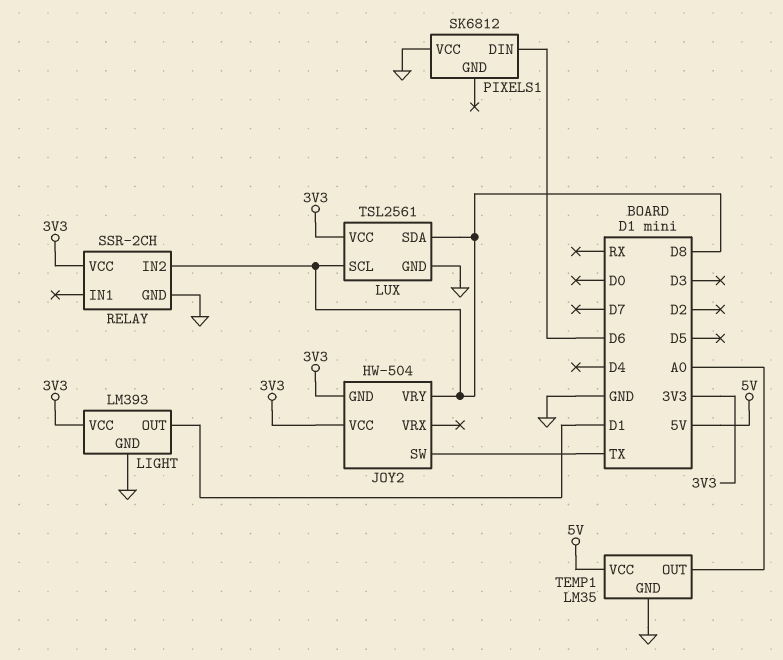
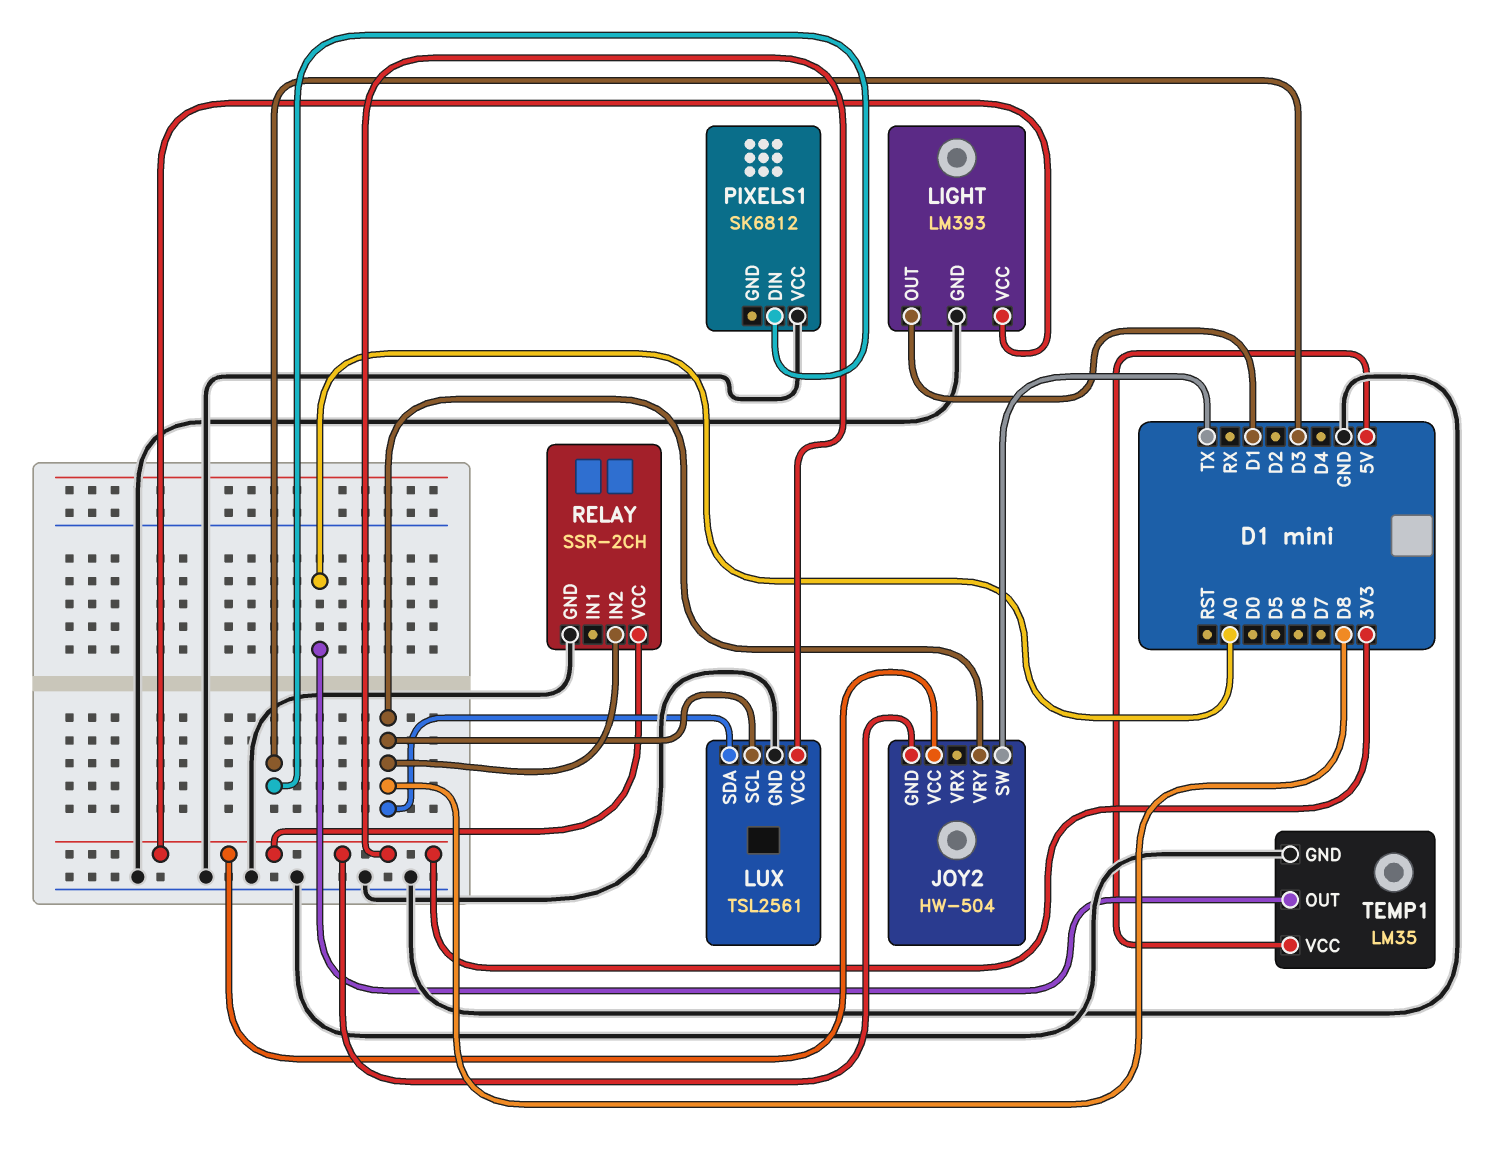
PIXELS1 pin DIN: D6 -> D3

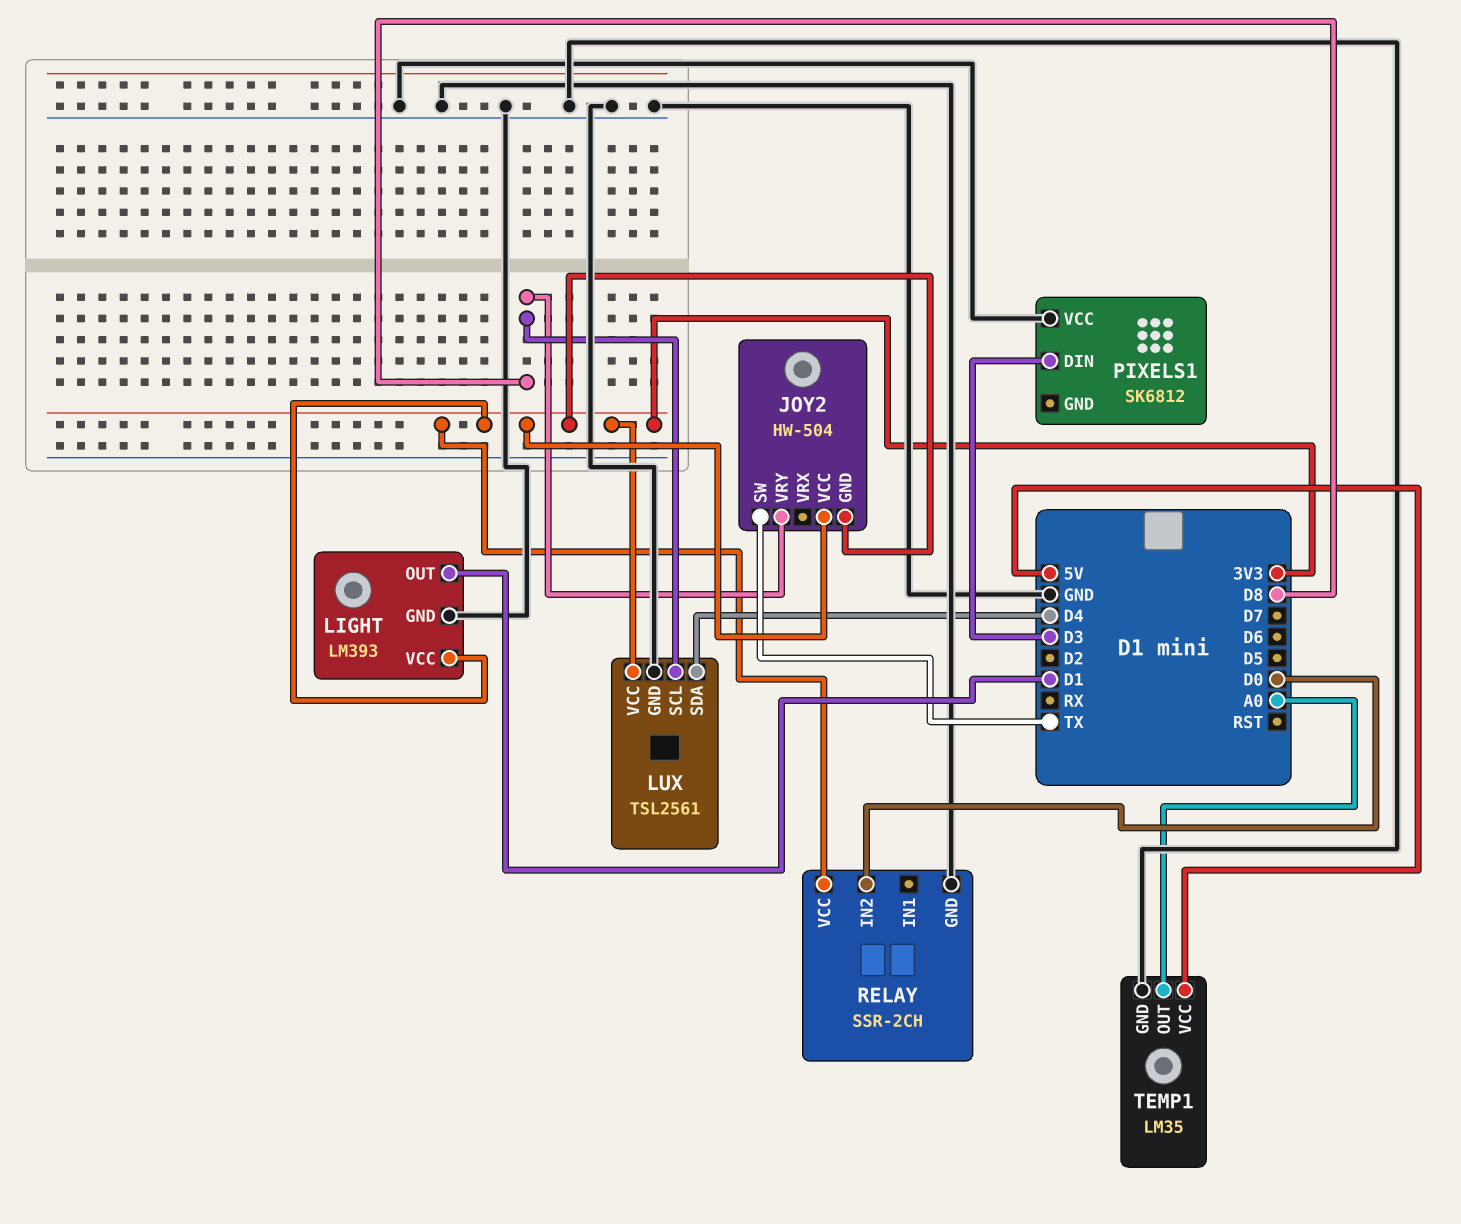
LUX pin SDA: D8 -> D4
RELAY pin IN2: D8 -> D0

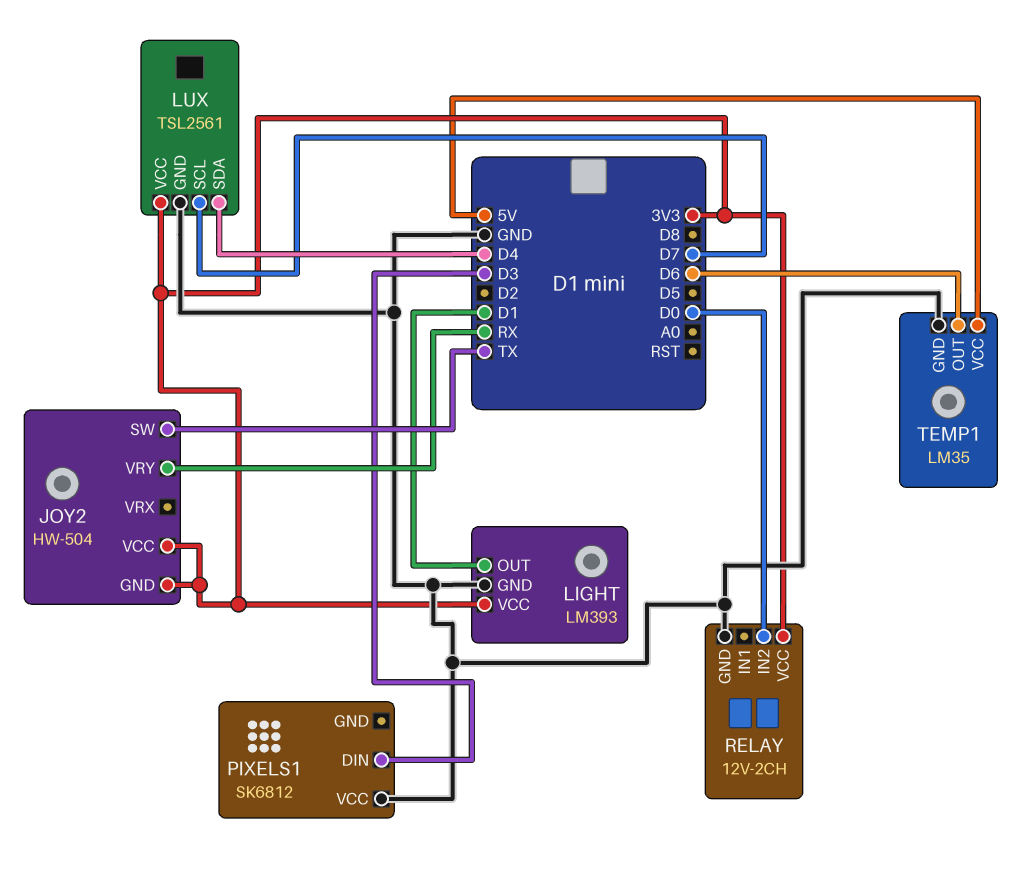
JOY2 pin VRY: D8 -> RX
LUX pin SCL: D8 -> D7
RELAY: SSR-2CH -> 12V-2CH
TEMP1 pin OUT: A0 -> D6

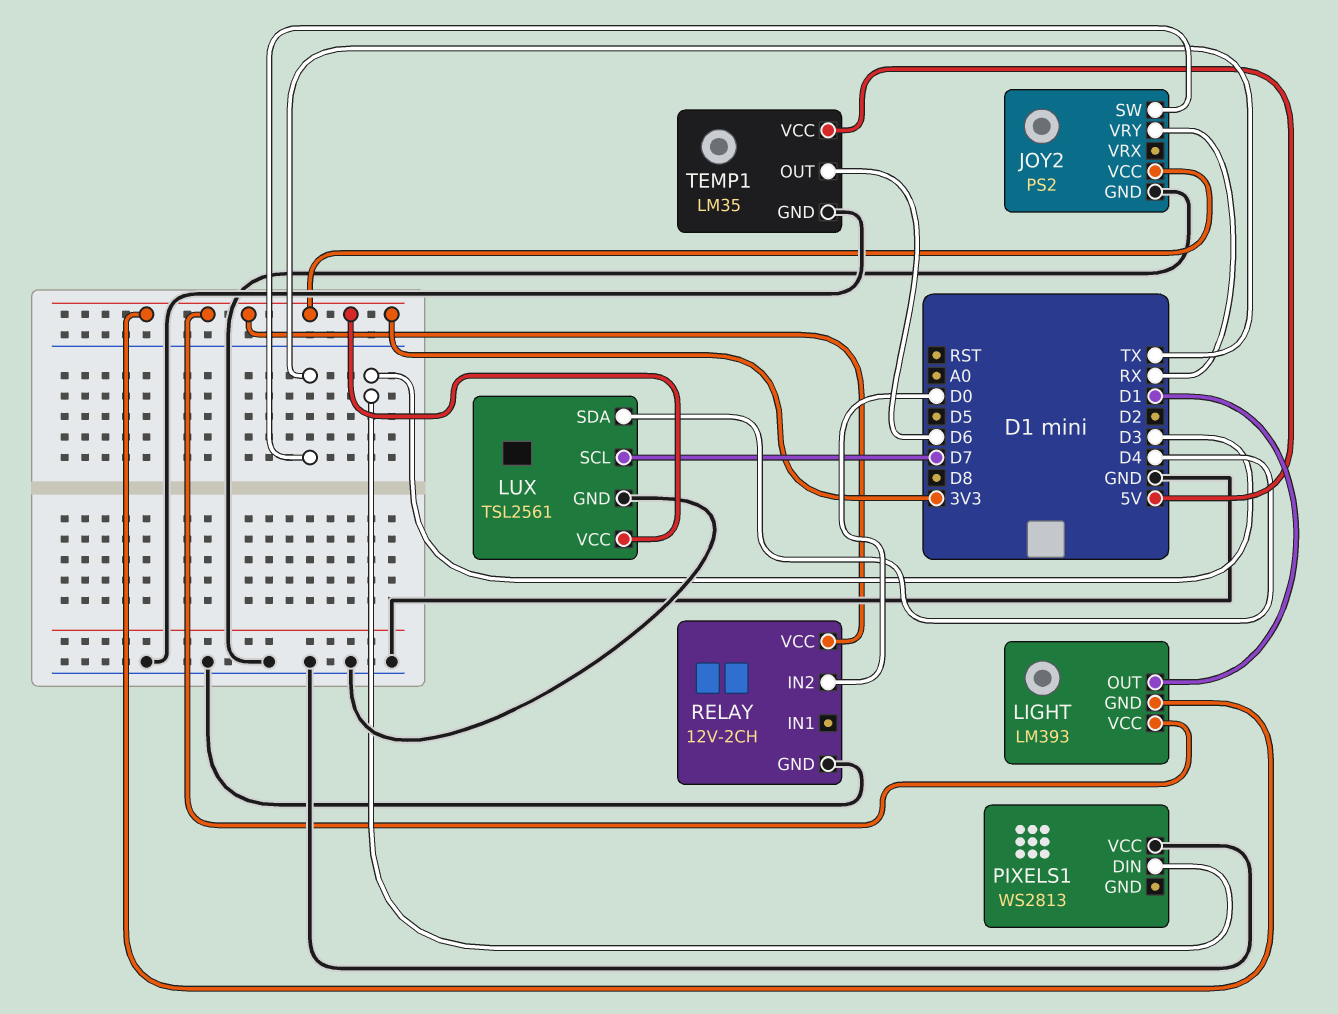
JOY2: HW-504 -> PS2
JOY2 pin GND: 3V3 -> GND
LIGHT pin GND: GND -> 3V3
PIXELS1: SK6812 -> WS2813

